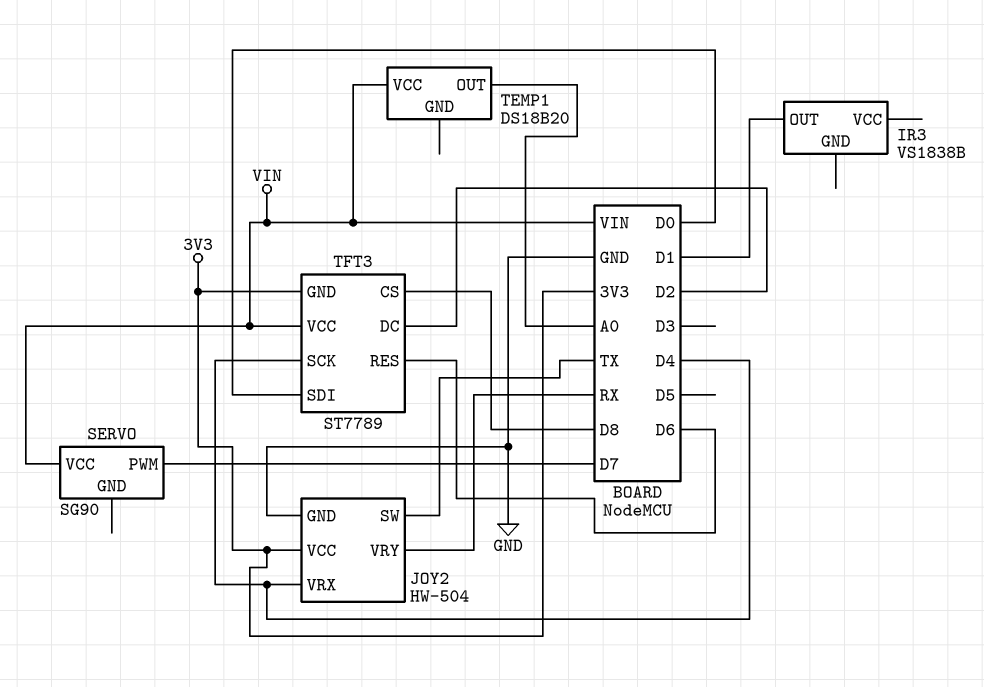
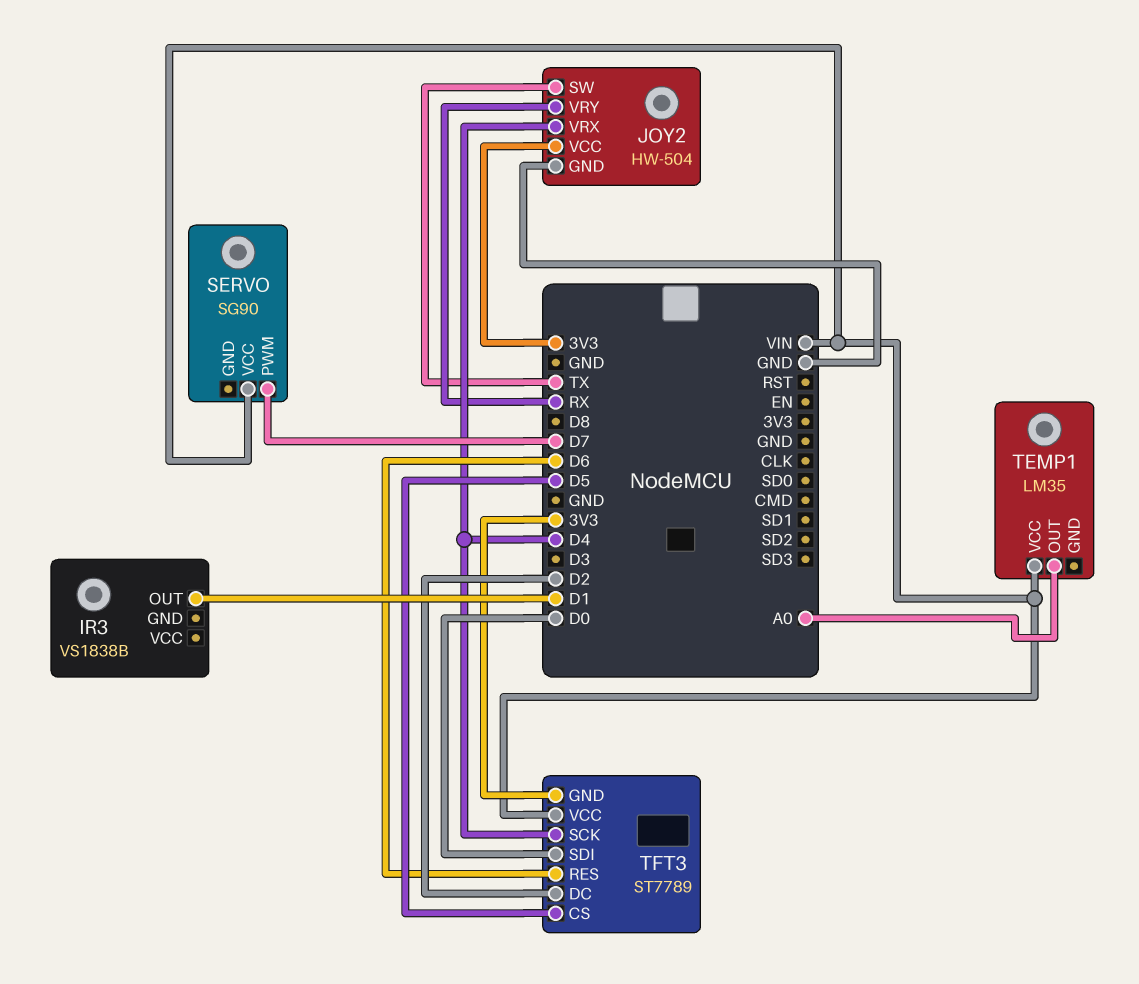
TEMP1: DS18B20 -> LM35
TFT3 pin CS: D8 -> D5

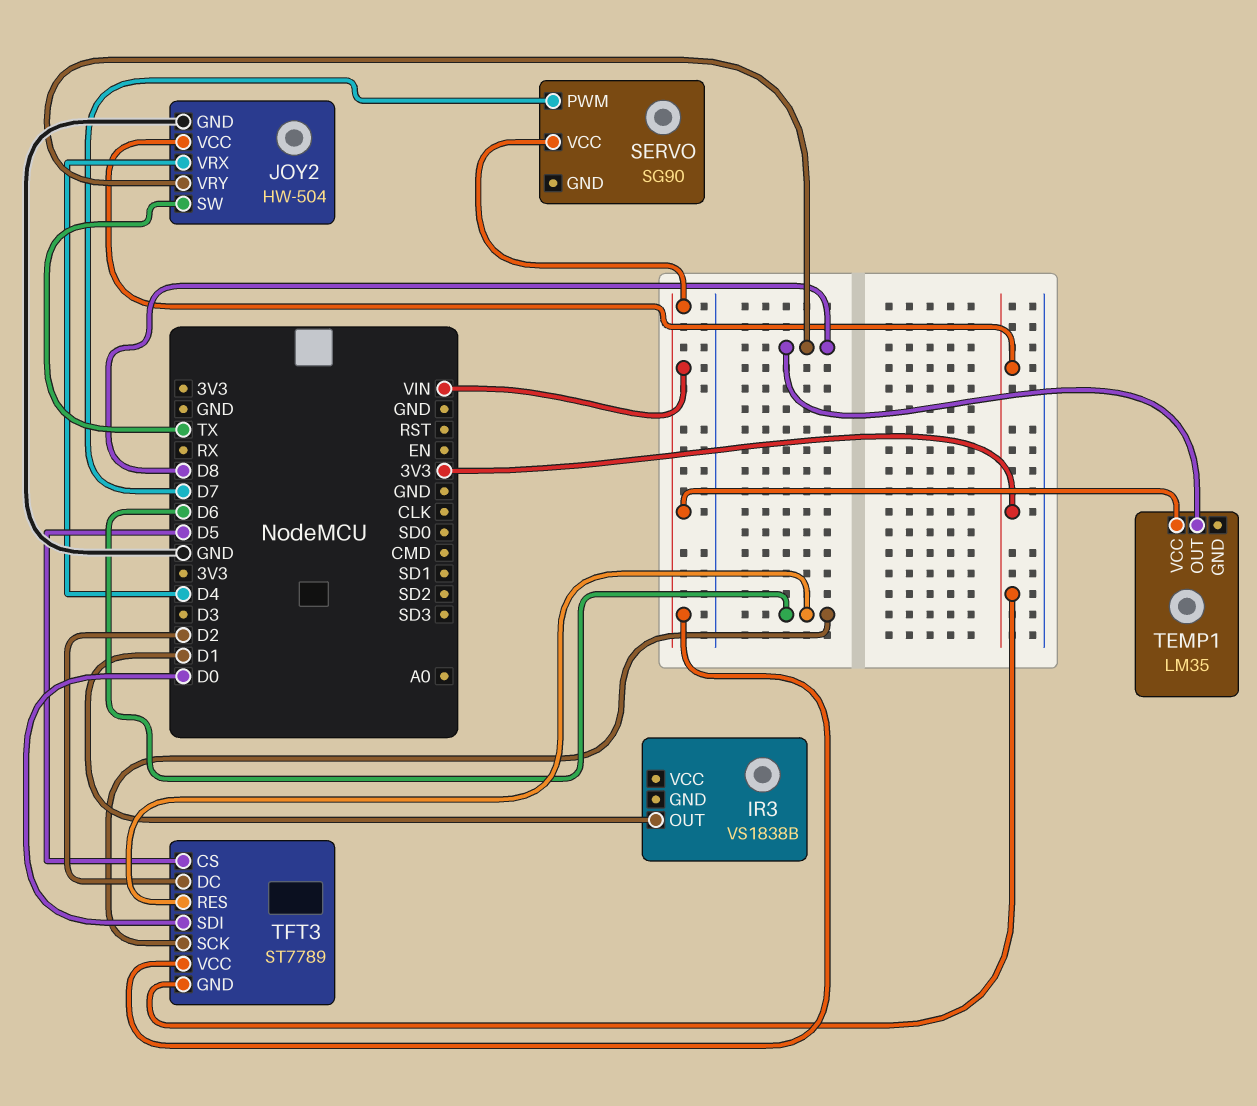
JOY2 pin VRY: RX -> D8
TEMP1 pin OUT: A0 -> D8
TFT3 pin SCK: D4 -> D6

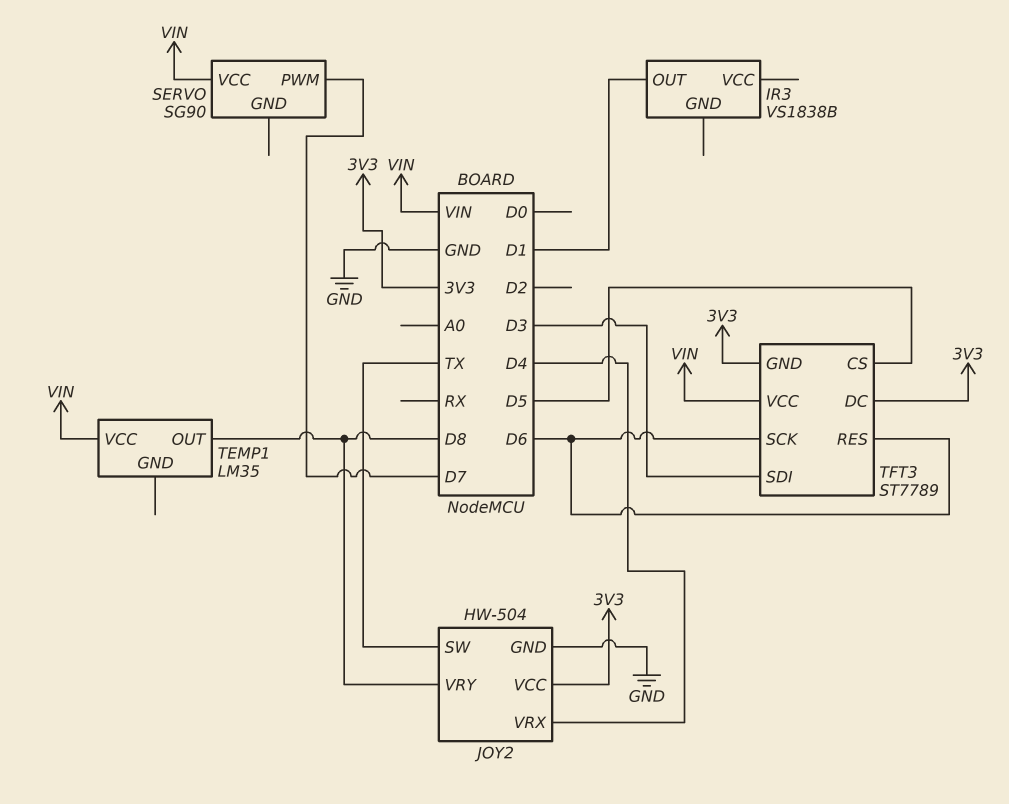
TFT3 pin DC: D2 -> 3V3
TFT3 pin SDI: D0 -> D3

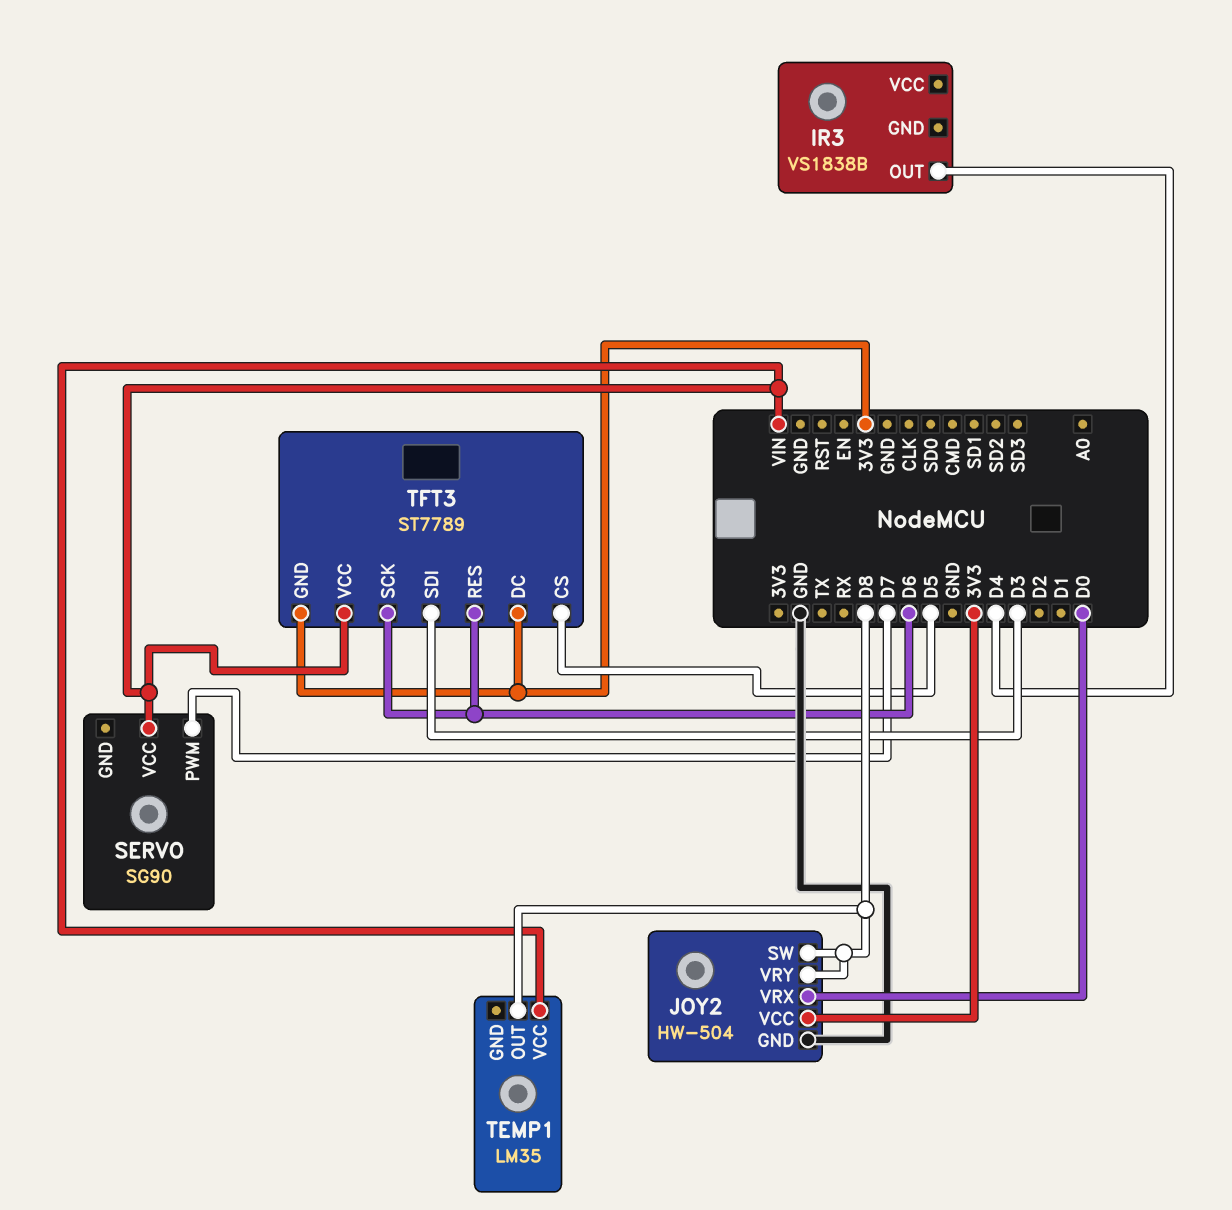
IR3 pin OUT: D1 -> D4
JOY2 pin SW: TX -> D8
JOY2 pin VRX: D4 -> D0

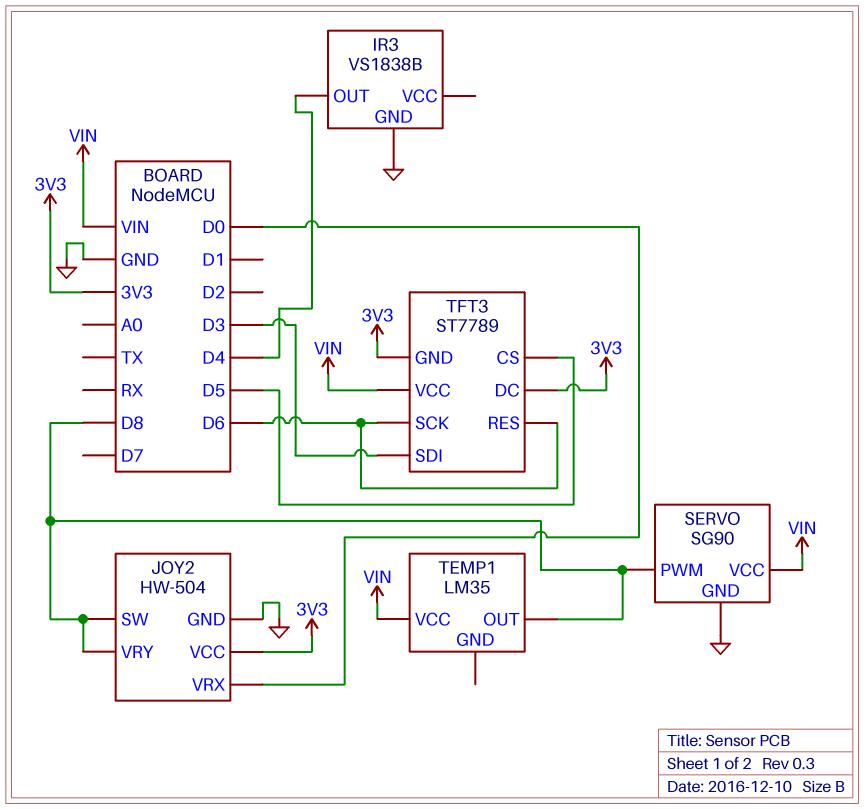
IR3 pin GND: none -> GND
SERVO pin GND: none -> GND
SERVO pin PWM: D7 -> D8

